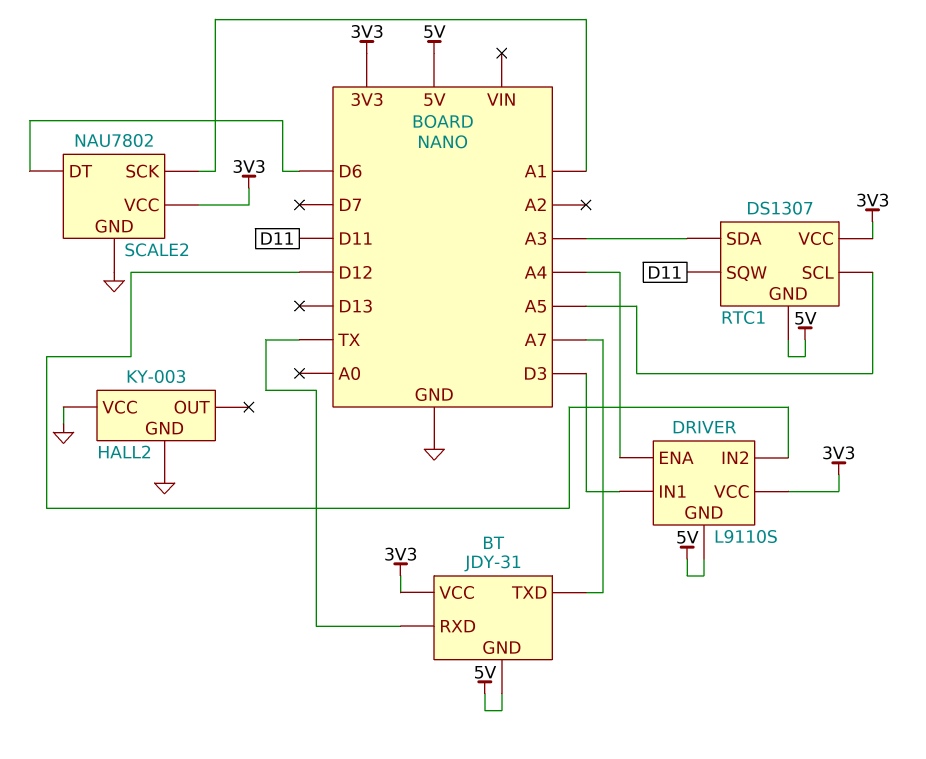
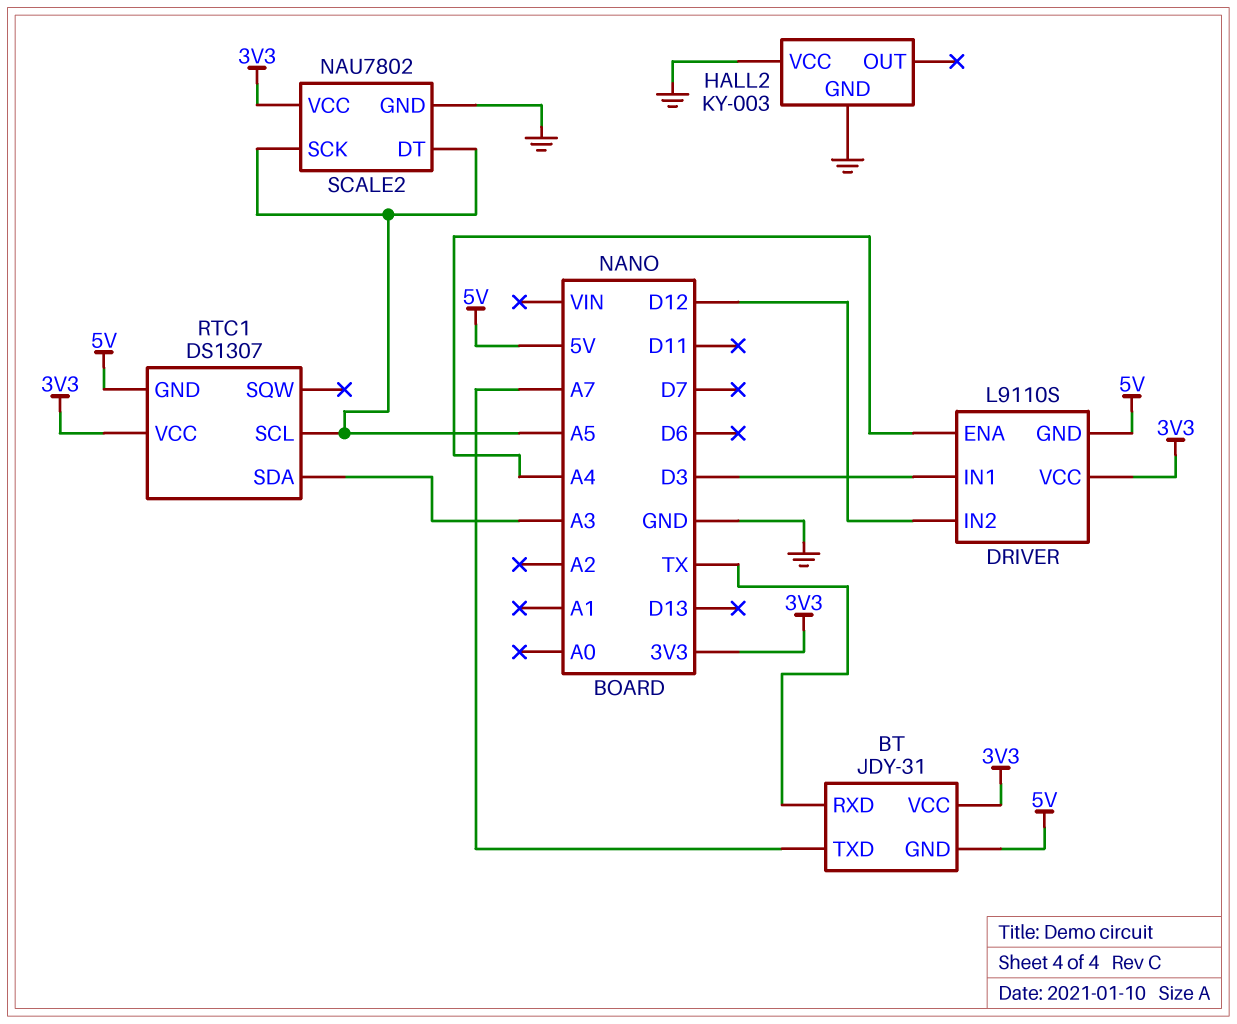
RTC1 pin SQW: D11 -> none
SCALE2 pin DT: D6 -> A5
SCALE2 pin SCK: A1 -> A5

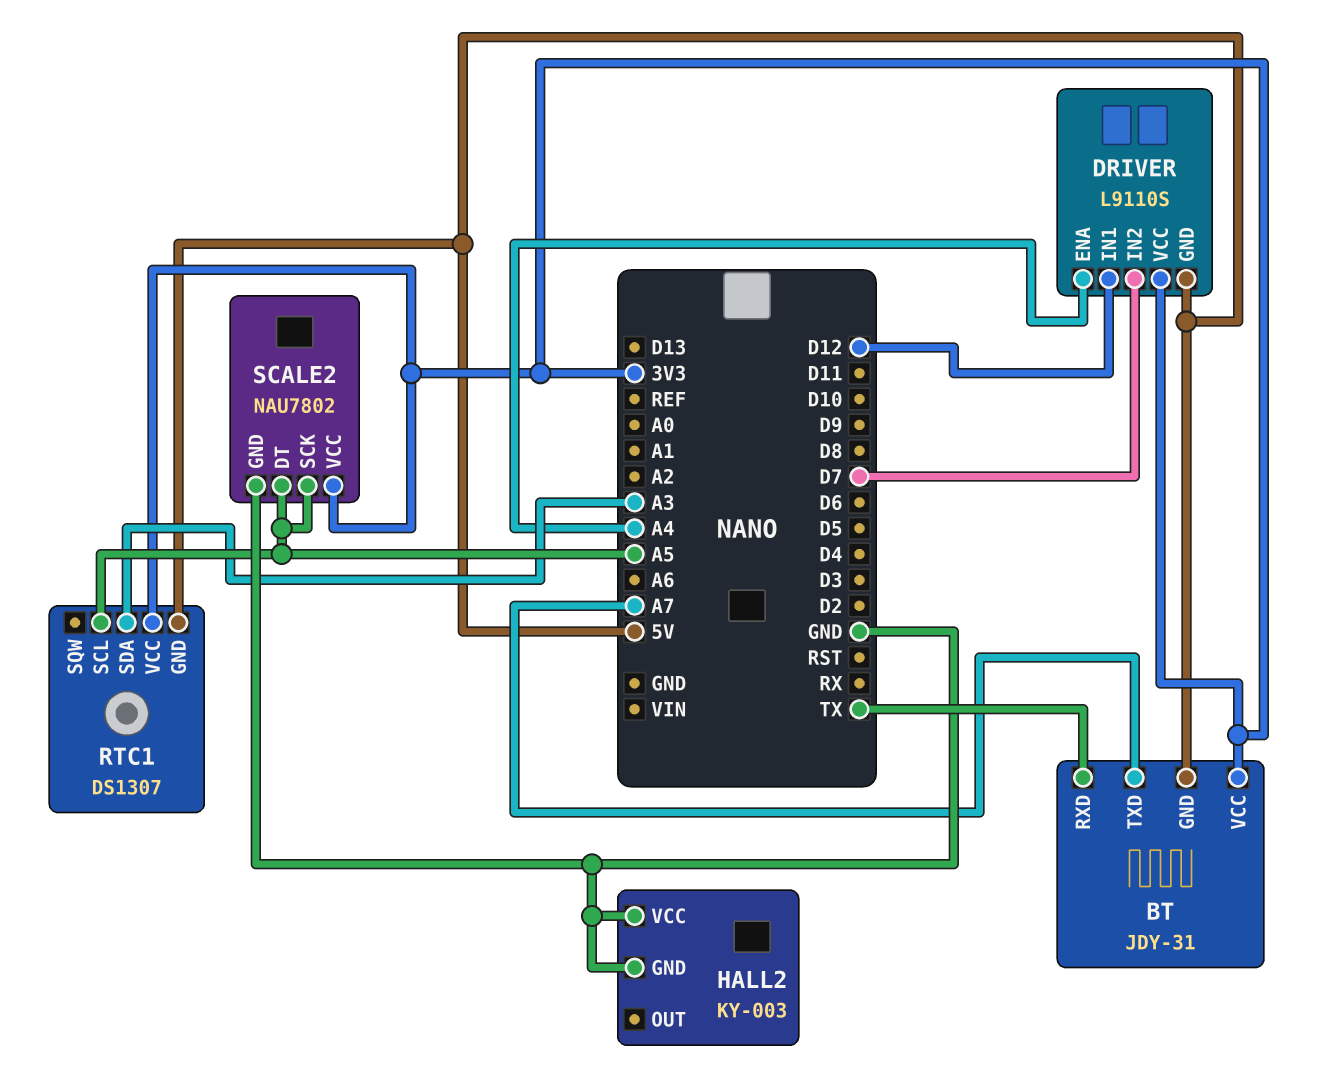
DRIVER pin IN1: D3 -> D12
DRIVER pin IN2: D12 -> D7

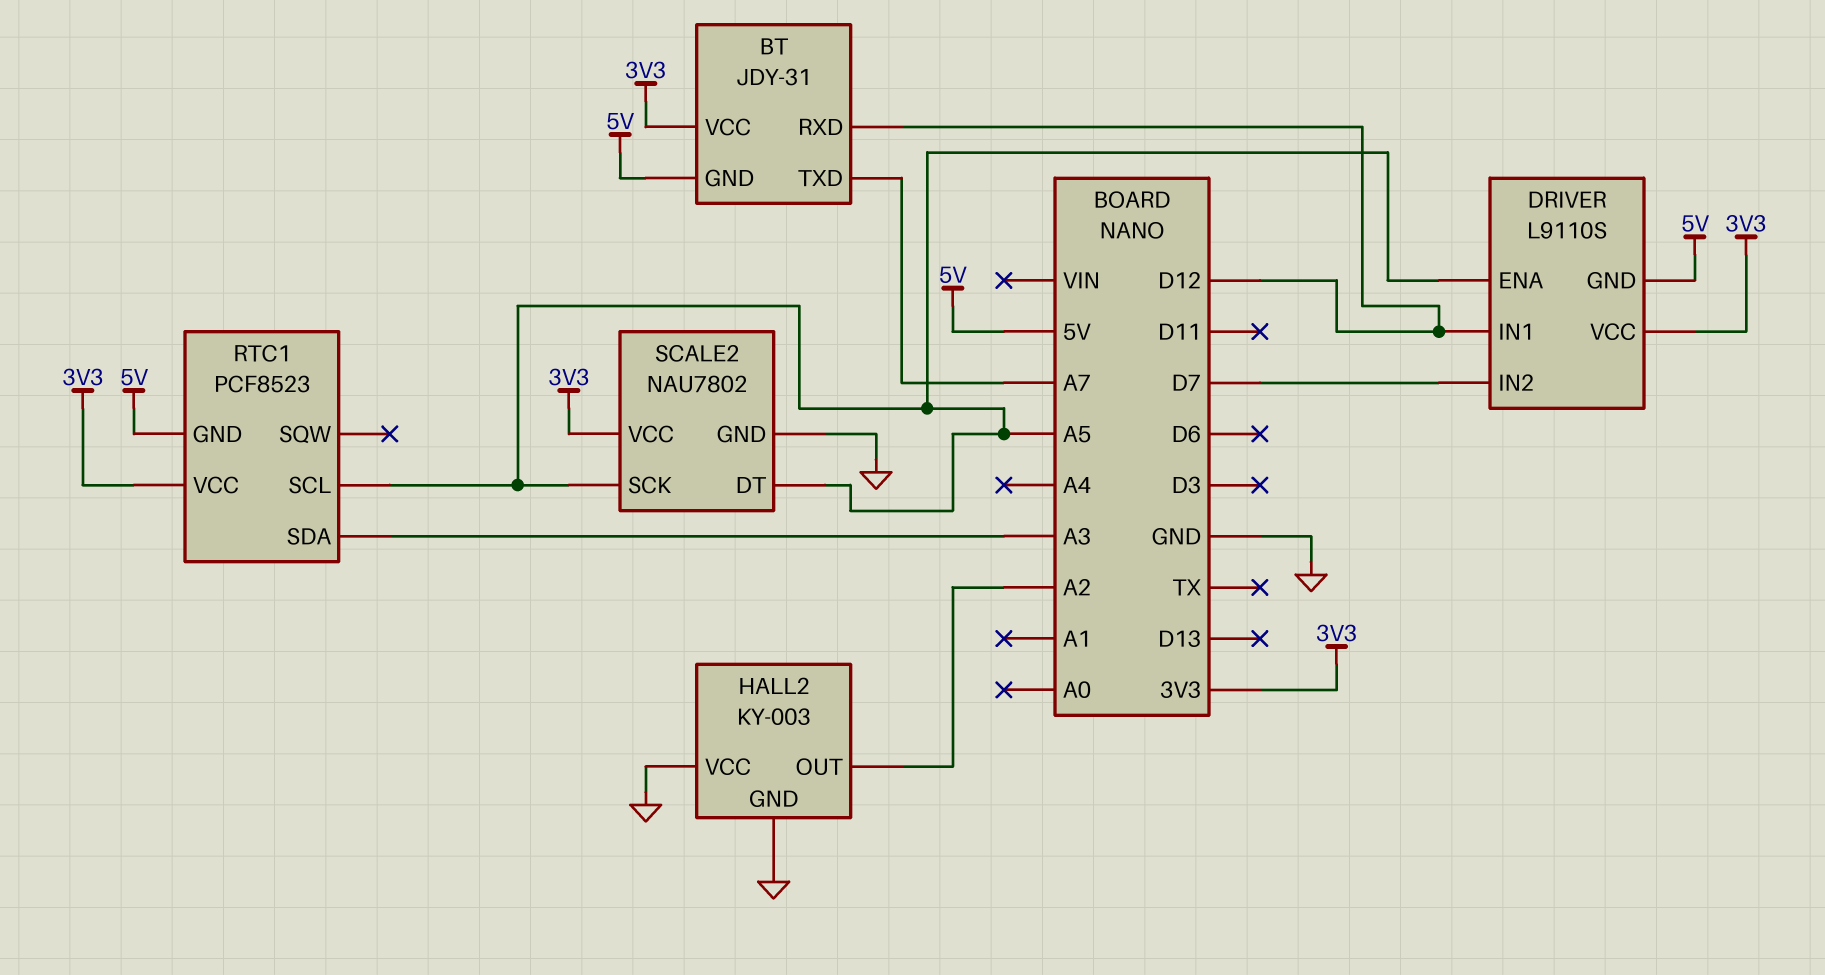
BT pin RXD: TX -> D12
DRIVER pin ENA: A4 -> A5
HALL2 pin OUT: none -> A2
RTC1: DS1307 -> PCF8523

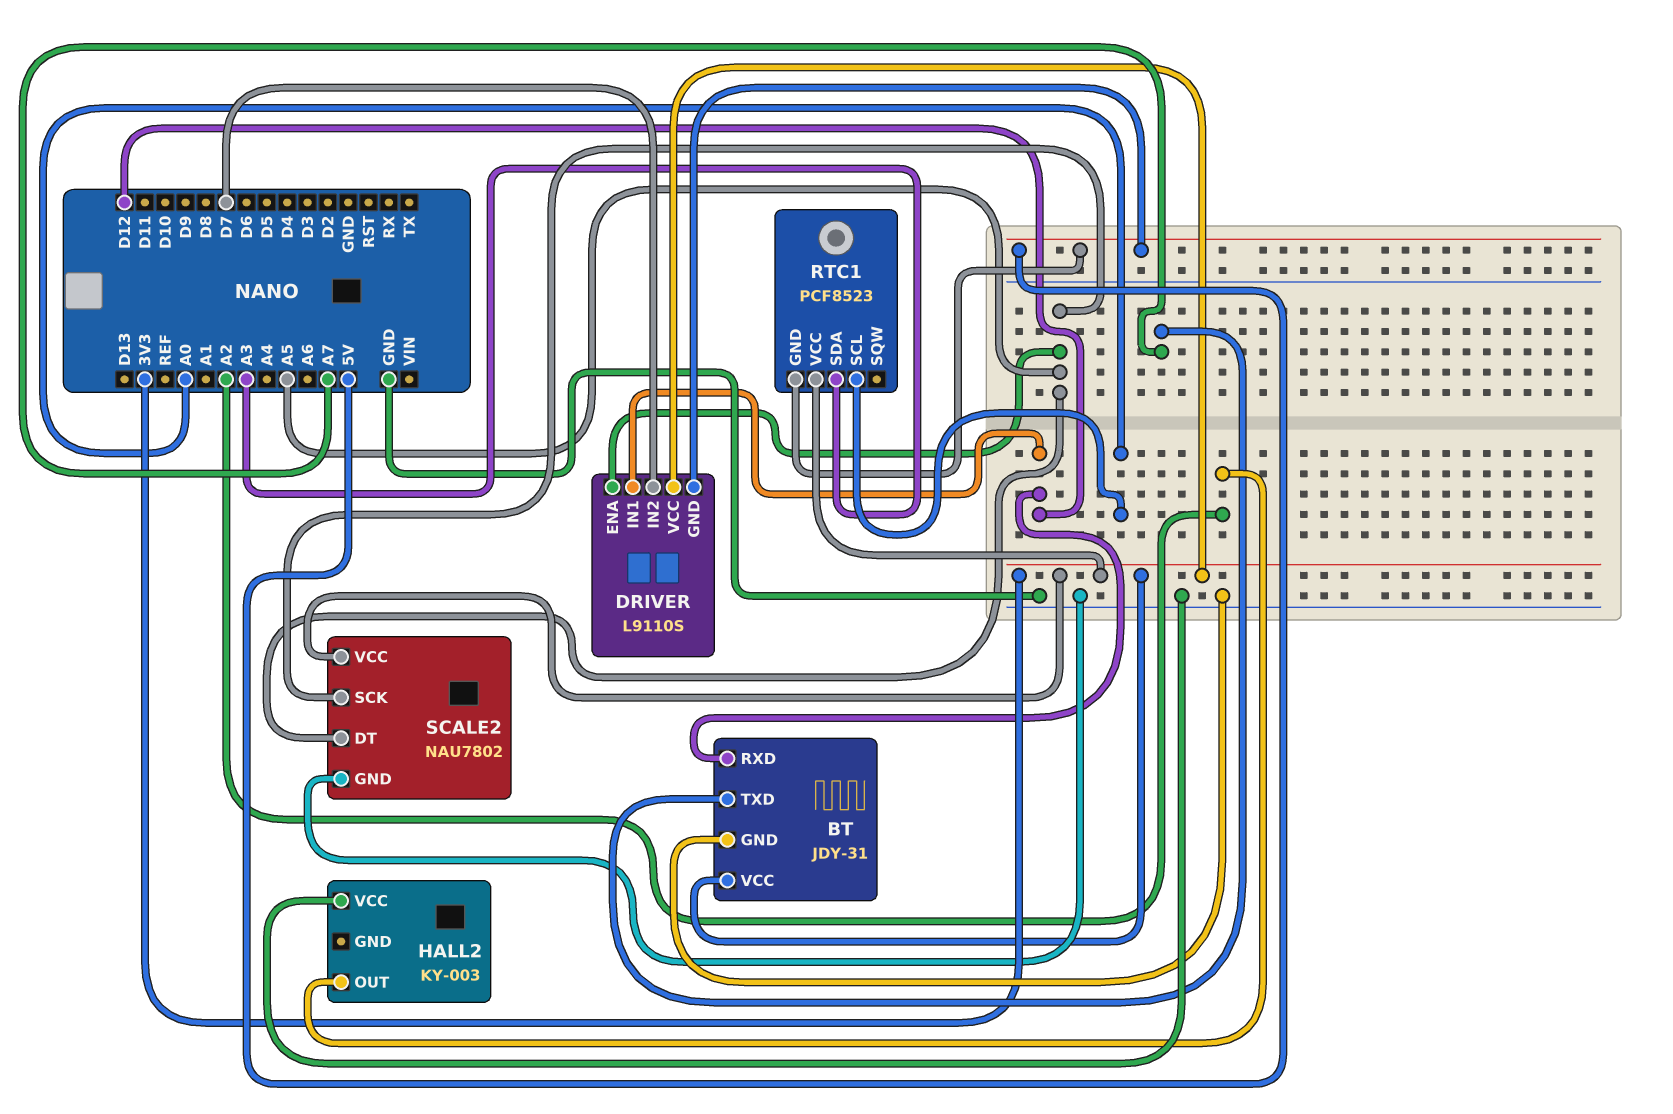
BT pin GND: 5V -> GND
HALL2 pin GND: GND -> none
RTC1 pin SCL: A5 -> A0

